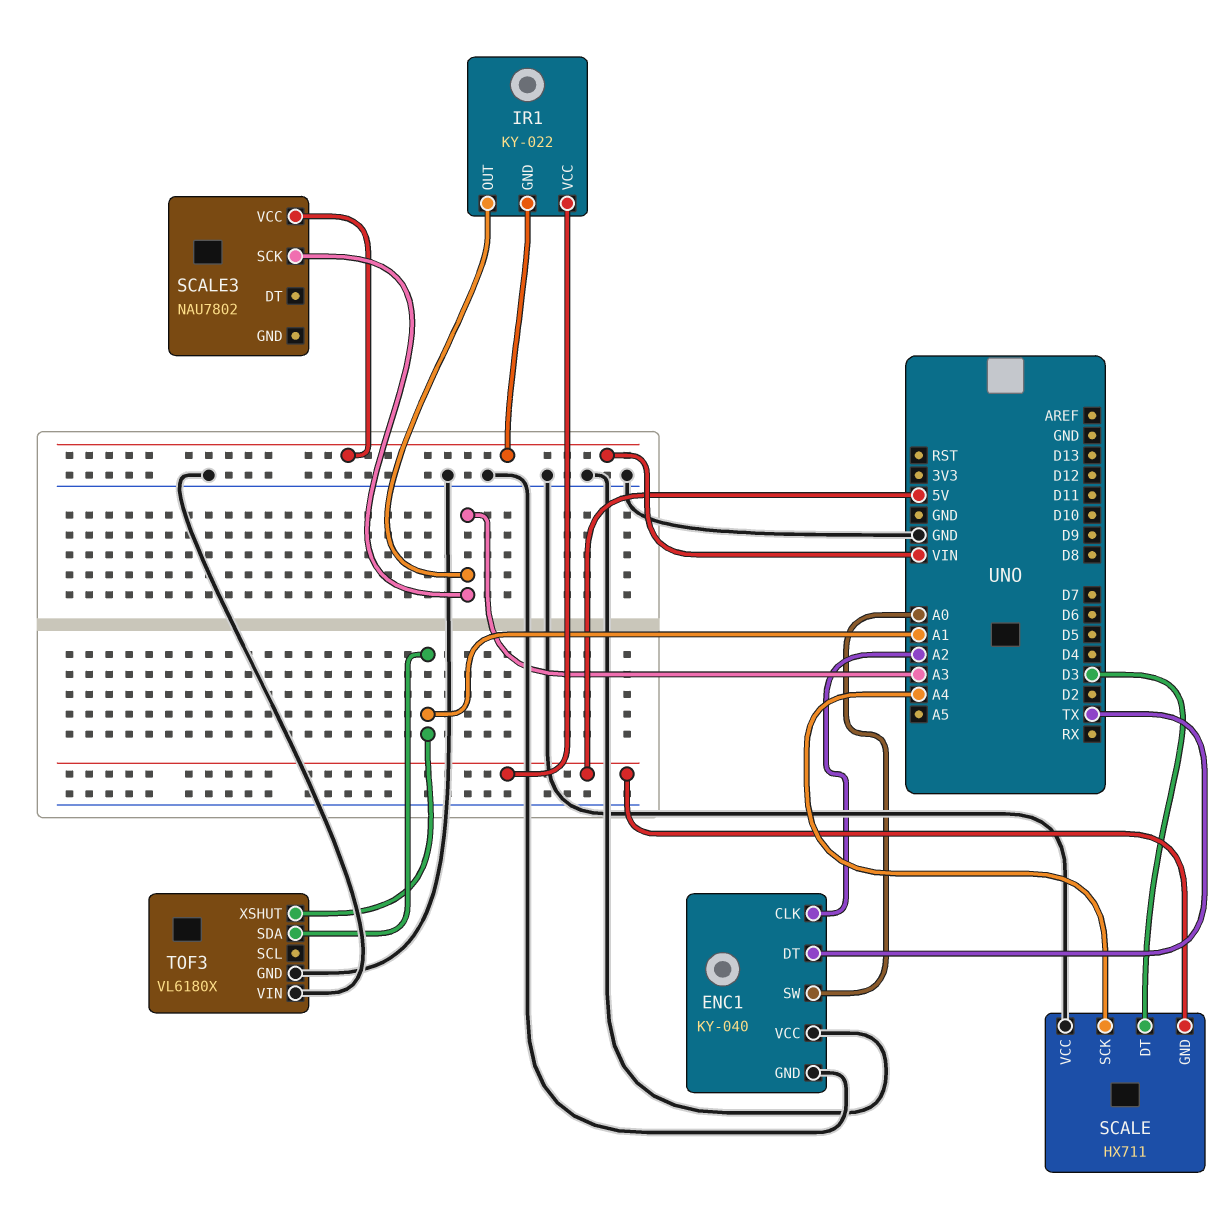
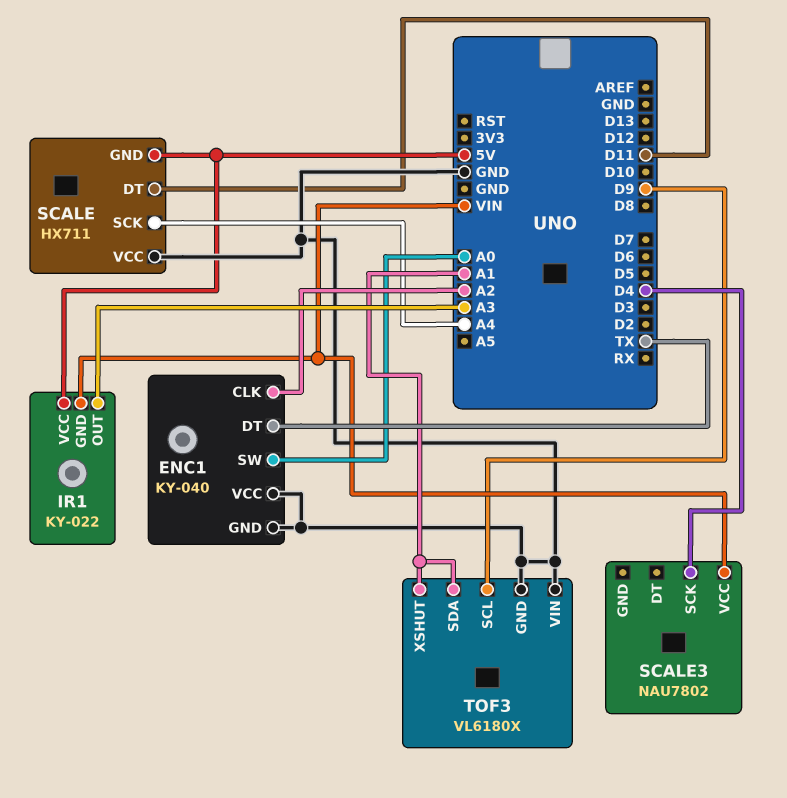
SCALE pin DT: D3 -> D11
SCALE3 pin SCK: A3 -> D4
TOF3 pin SCL: none -> D9

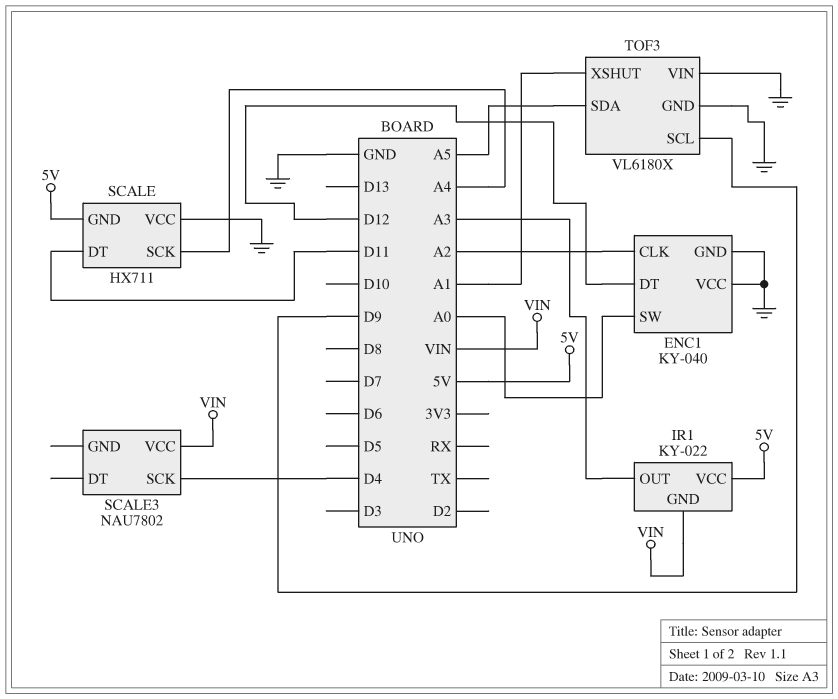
ENC1 pin DT: TX -> D12
TOF3 pin SDA: A1 -> A5

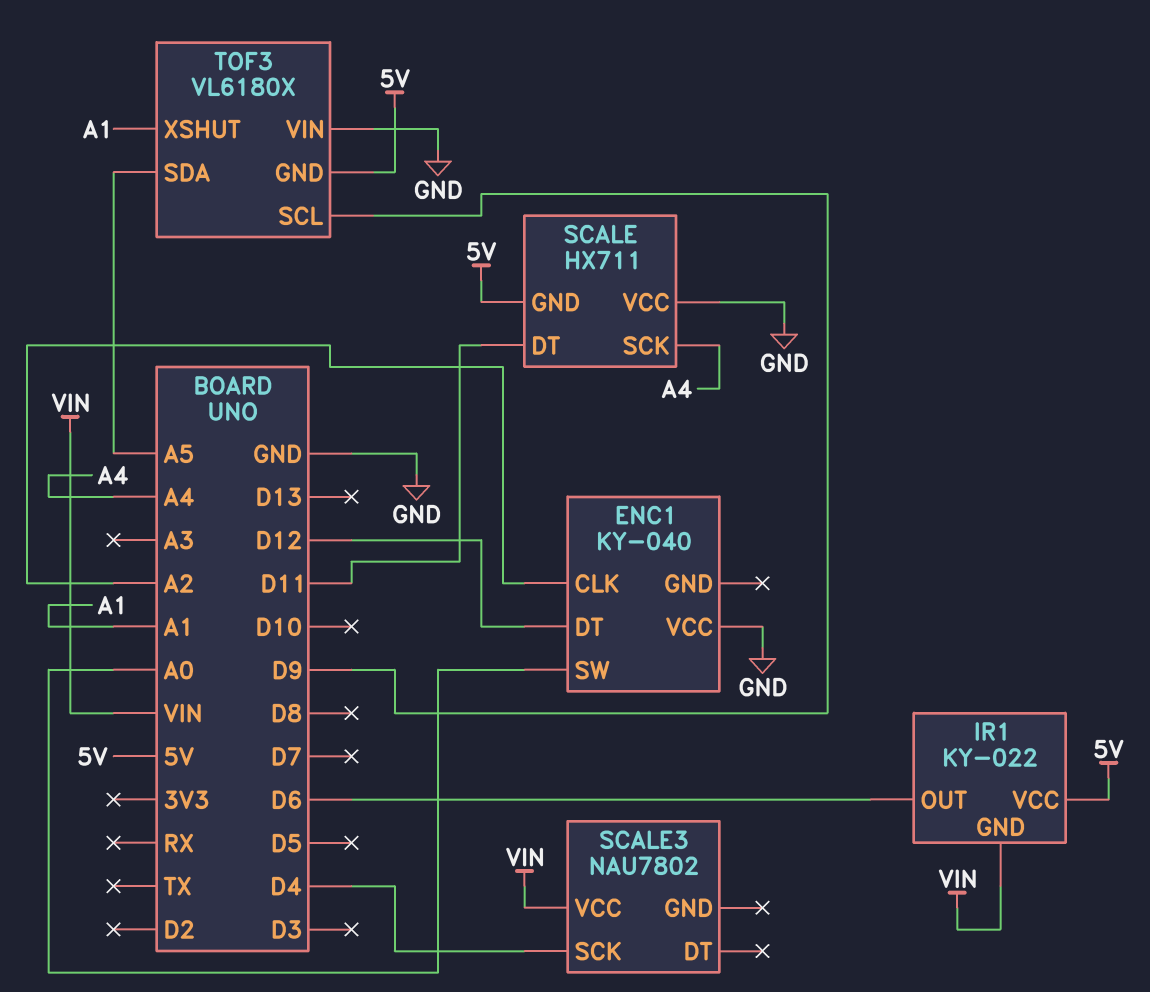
ENC1 pin GND: GND -> none
IR1 pin OUT: A3 -> D6
TOF3 pin GND: GND -> 5V

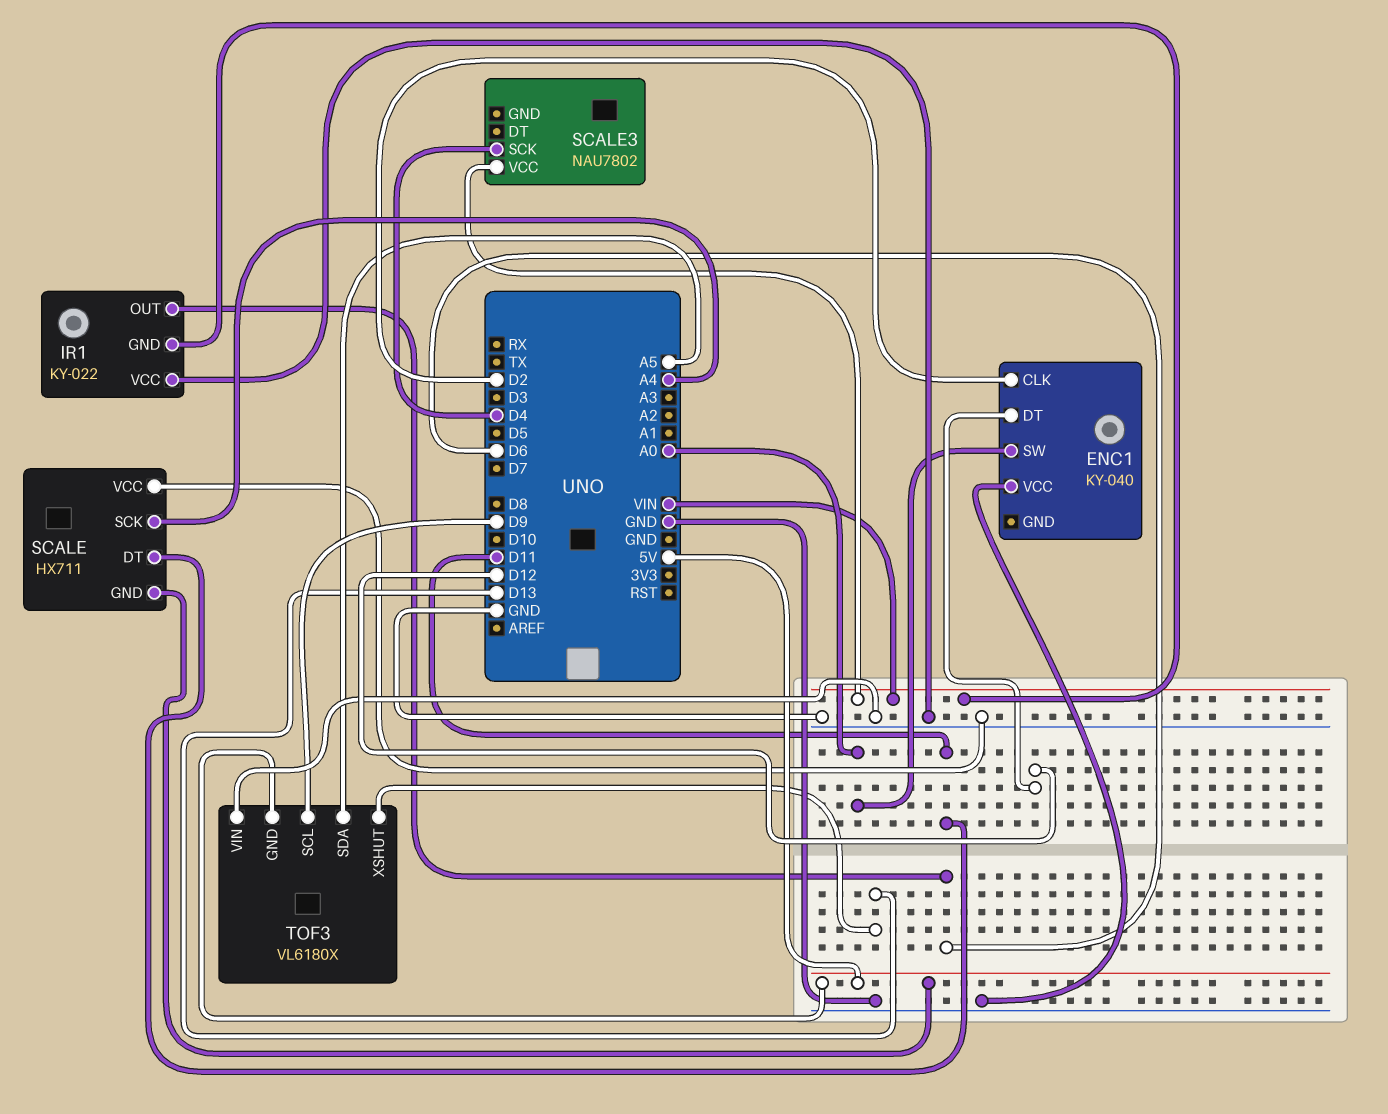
ENC1 pin CLK: A2 -> D2
IR1 pin VCC: 5V -> GND
TOF3 pin XSHUT: A1 -> D13

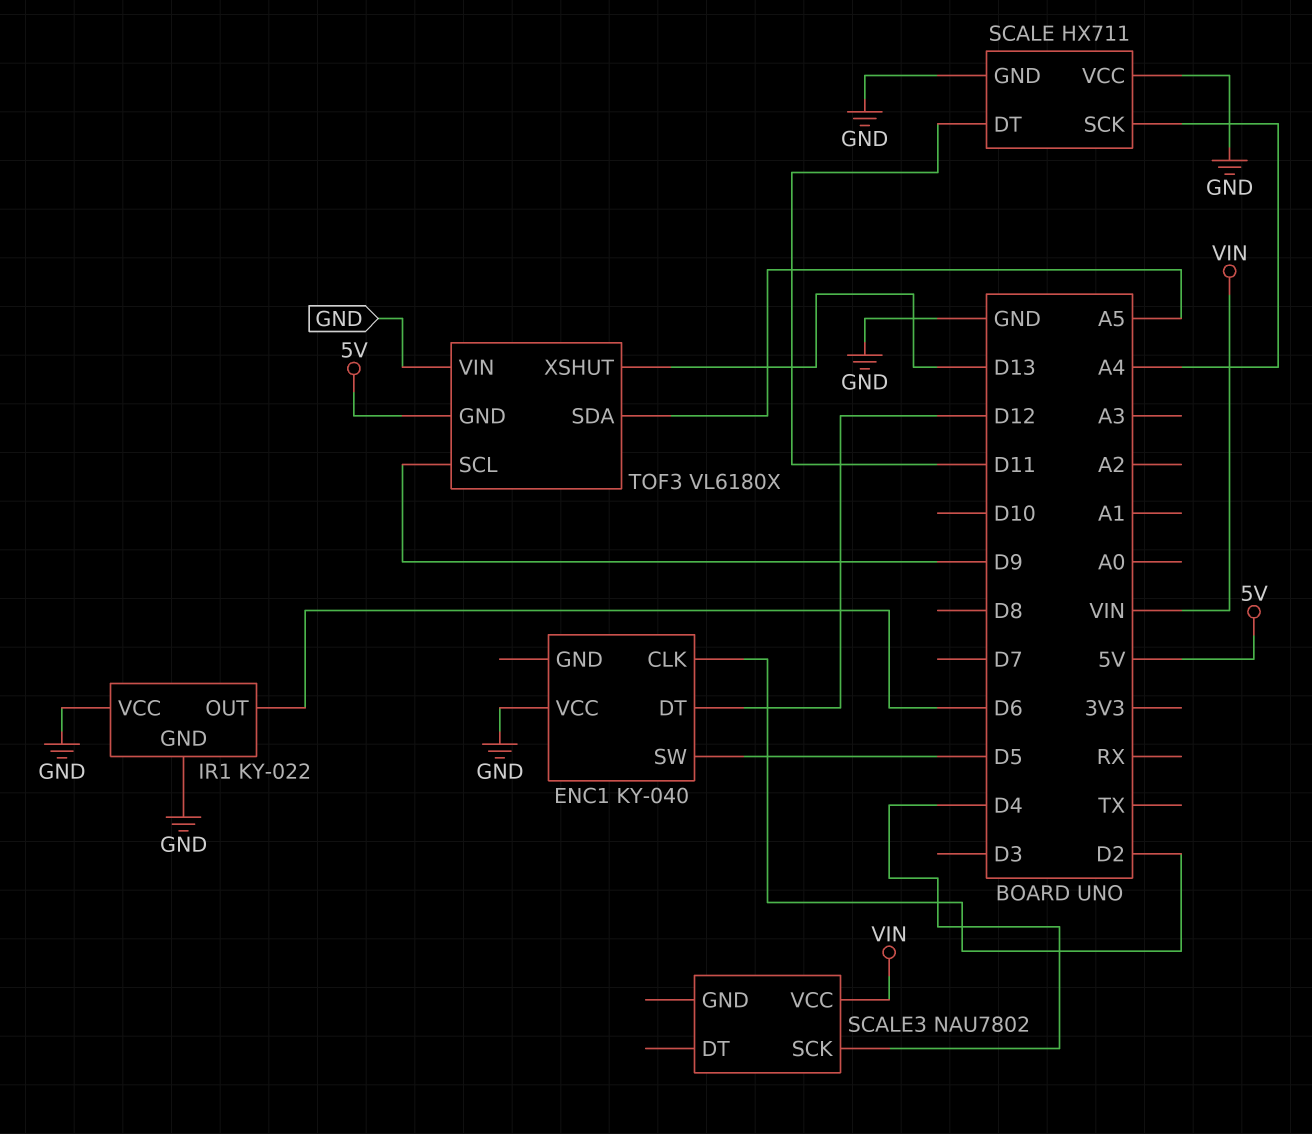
ENC1 pin SW: A0 -> D5
IR1 pin GND: VIN -> GND
SCALE pin GND: 5V -> GND

